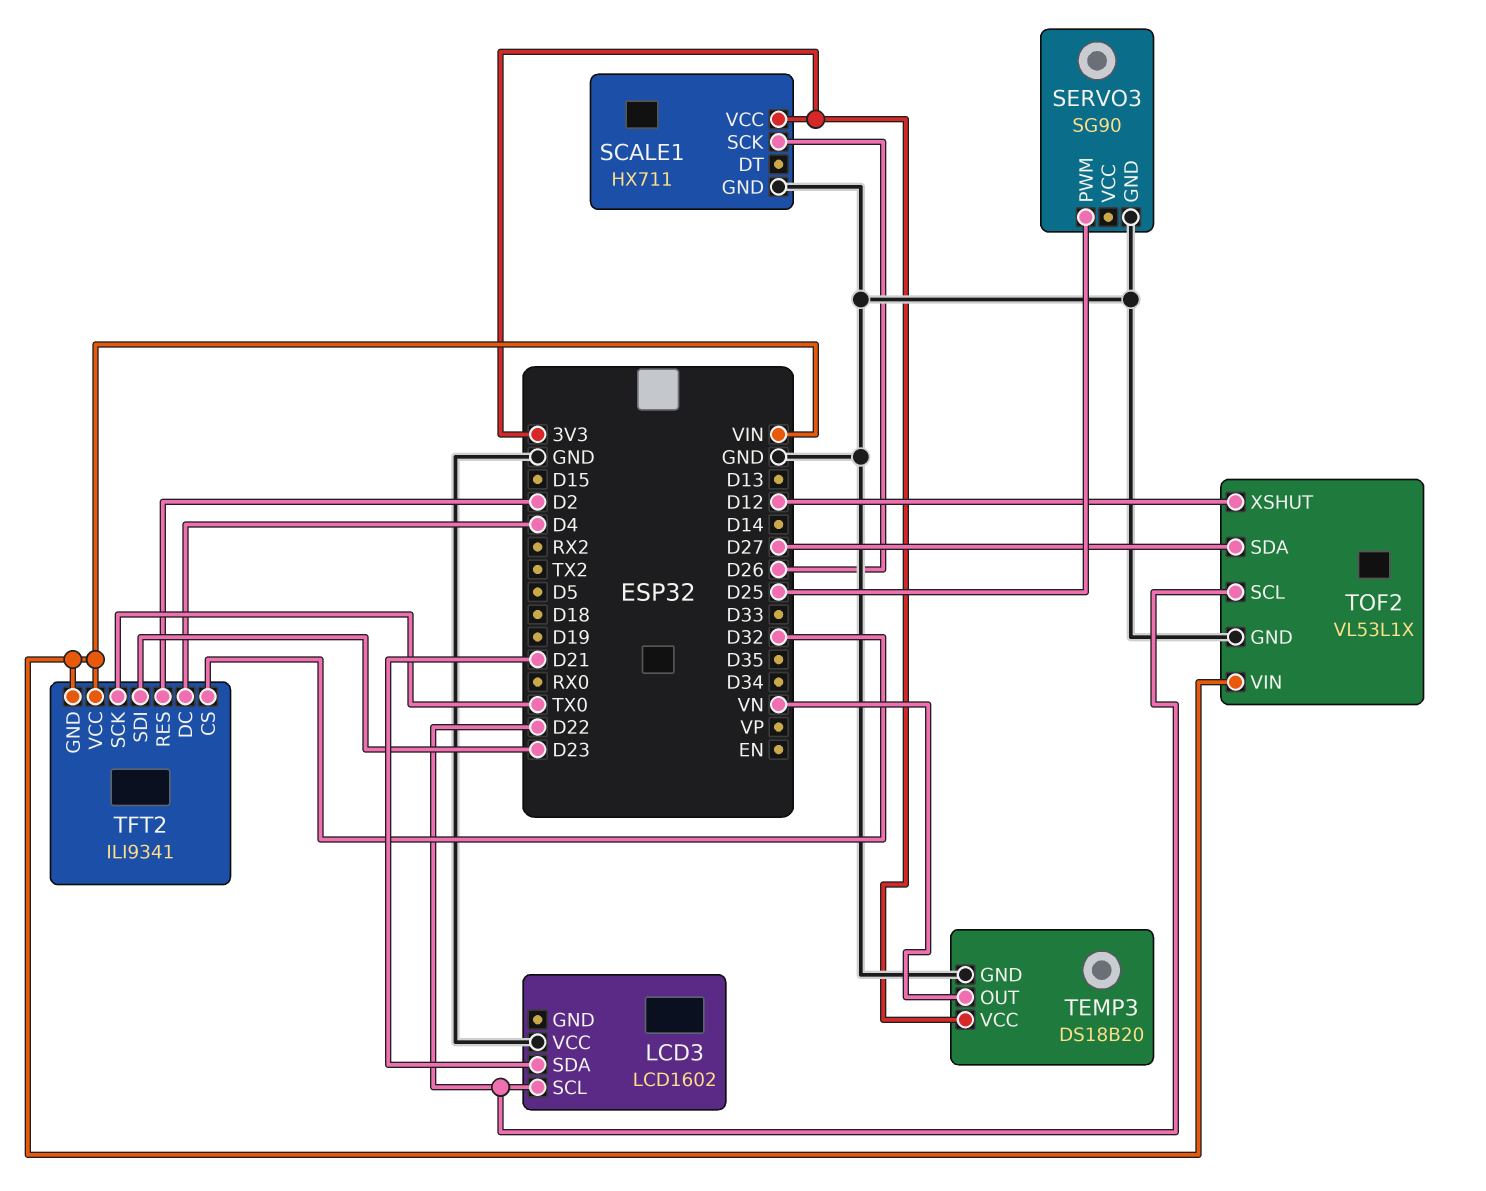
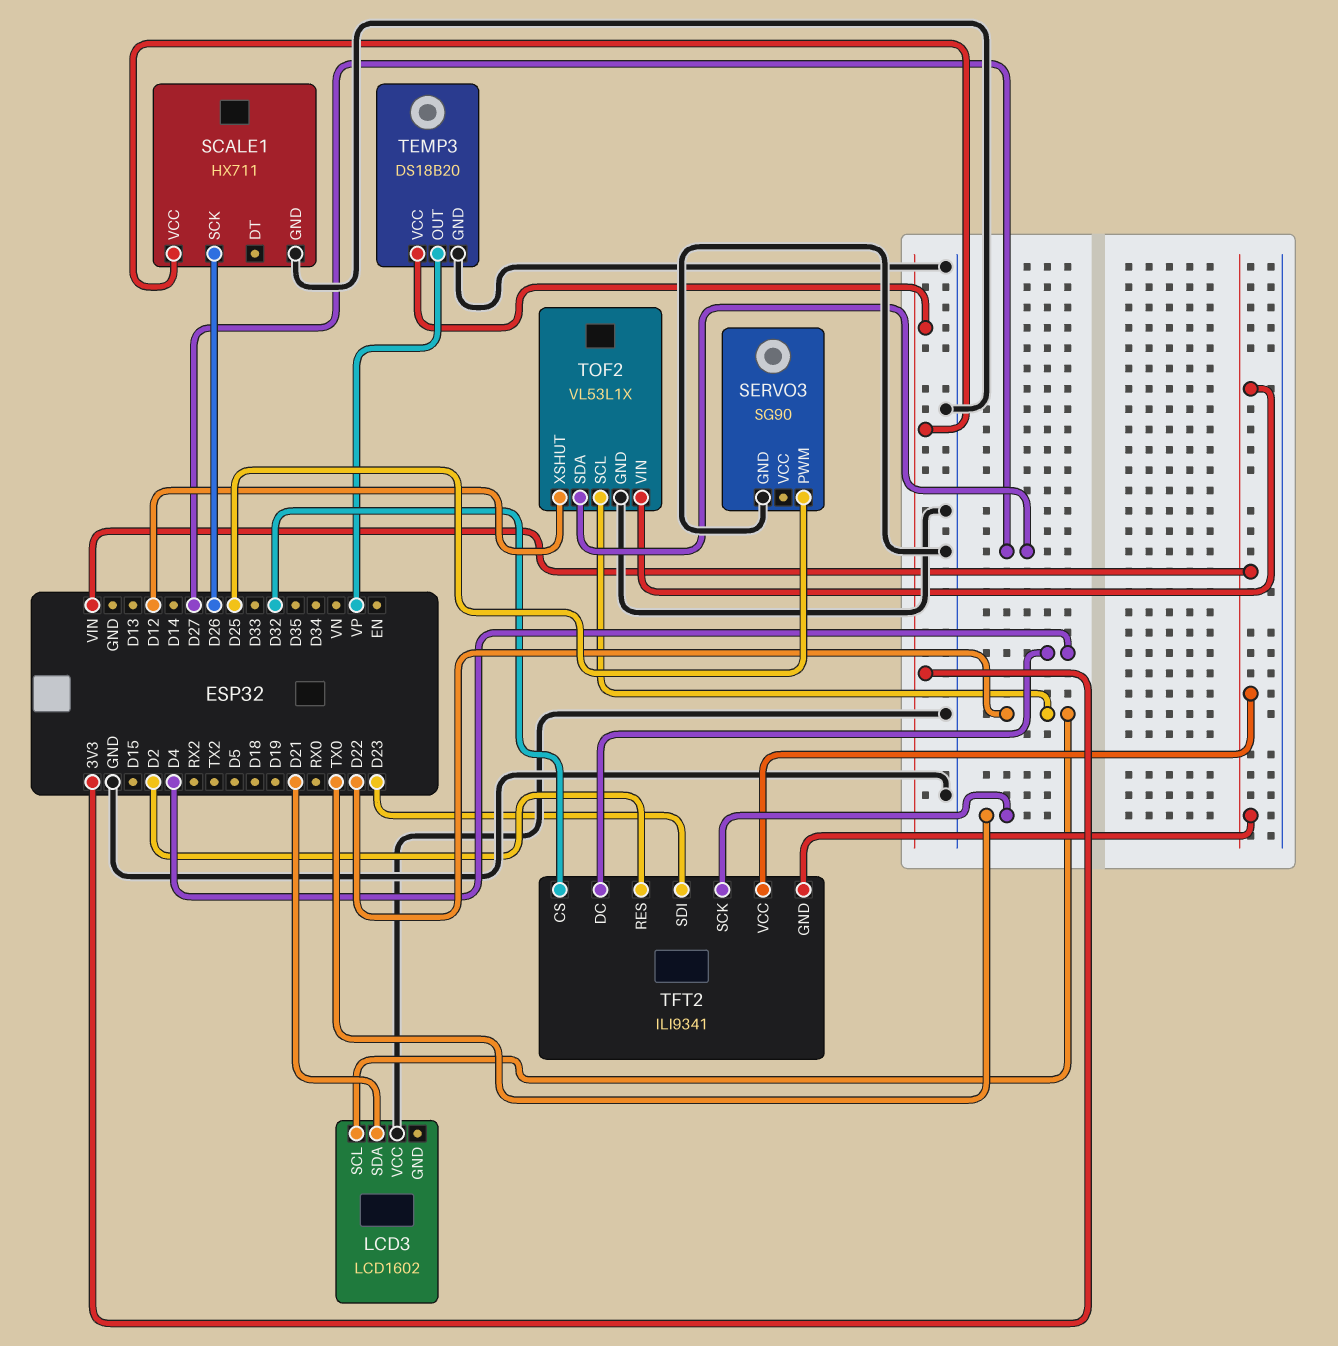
TEMP3 pin OUT: VN -> VP

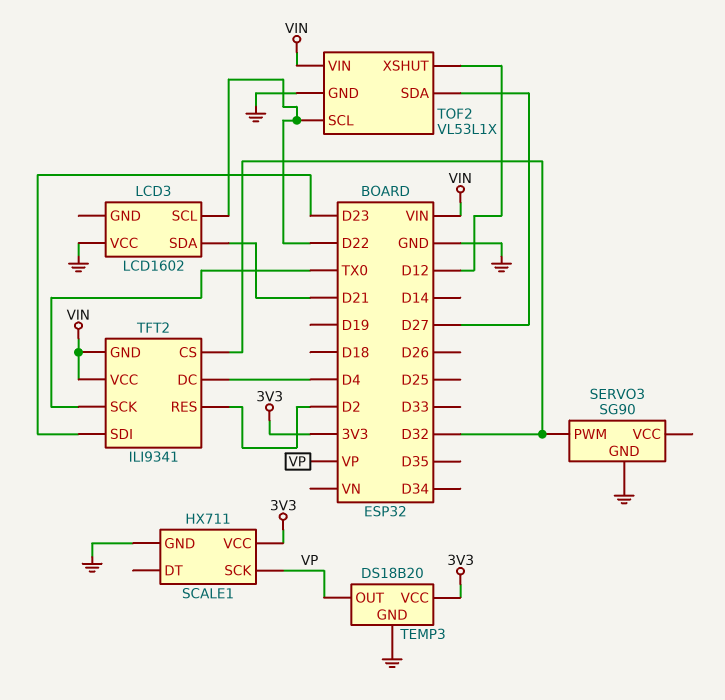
SCALE1 pin SCK: D26 -> VP
SERVO3 pin PWM: D25 -> D32

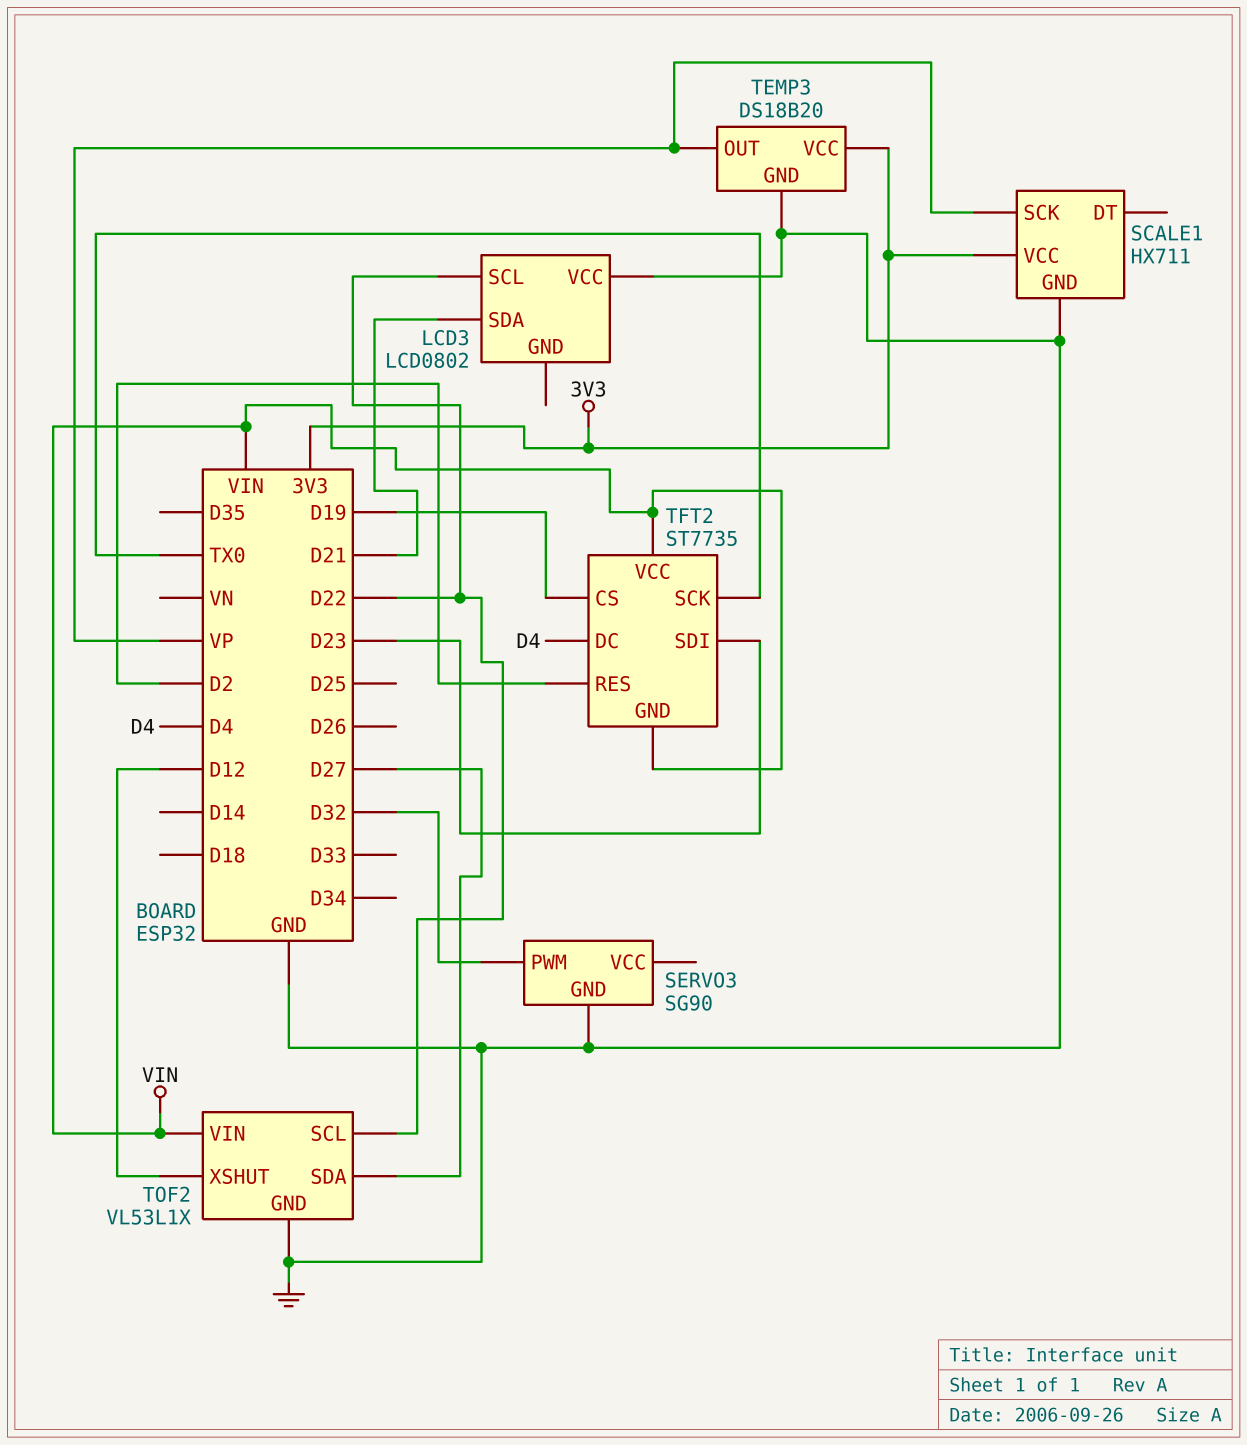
LCD3: LCD1602 -> LCD0802
TFT2: ILI9341 -> ST7735
TFT2 pin CS: D32 -> D19

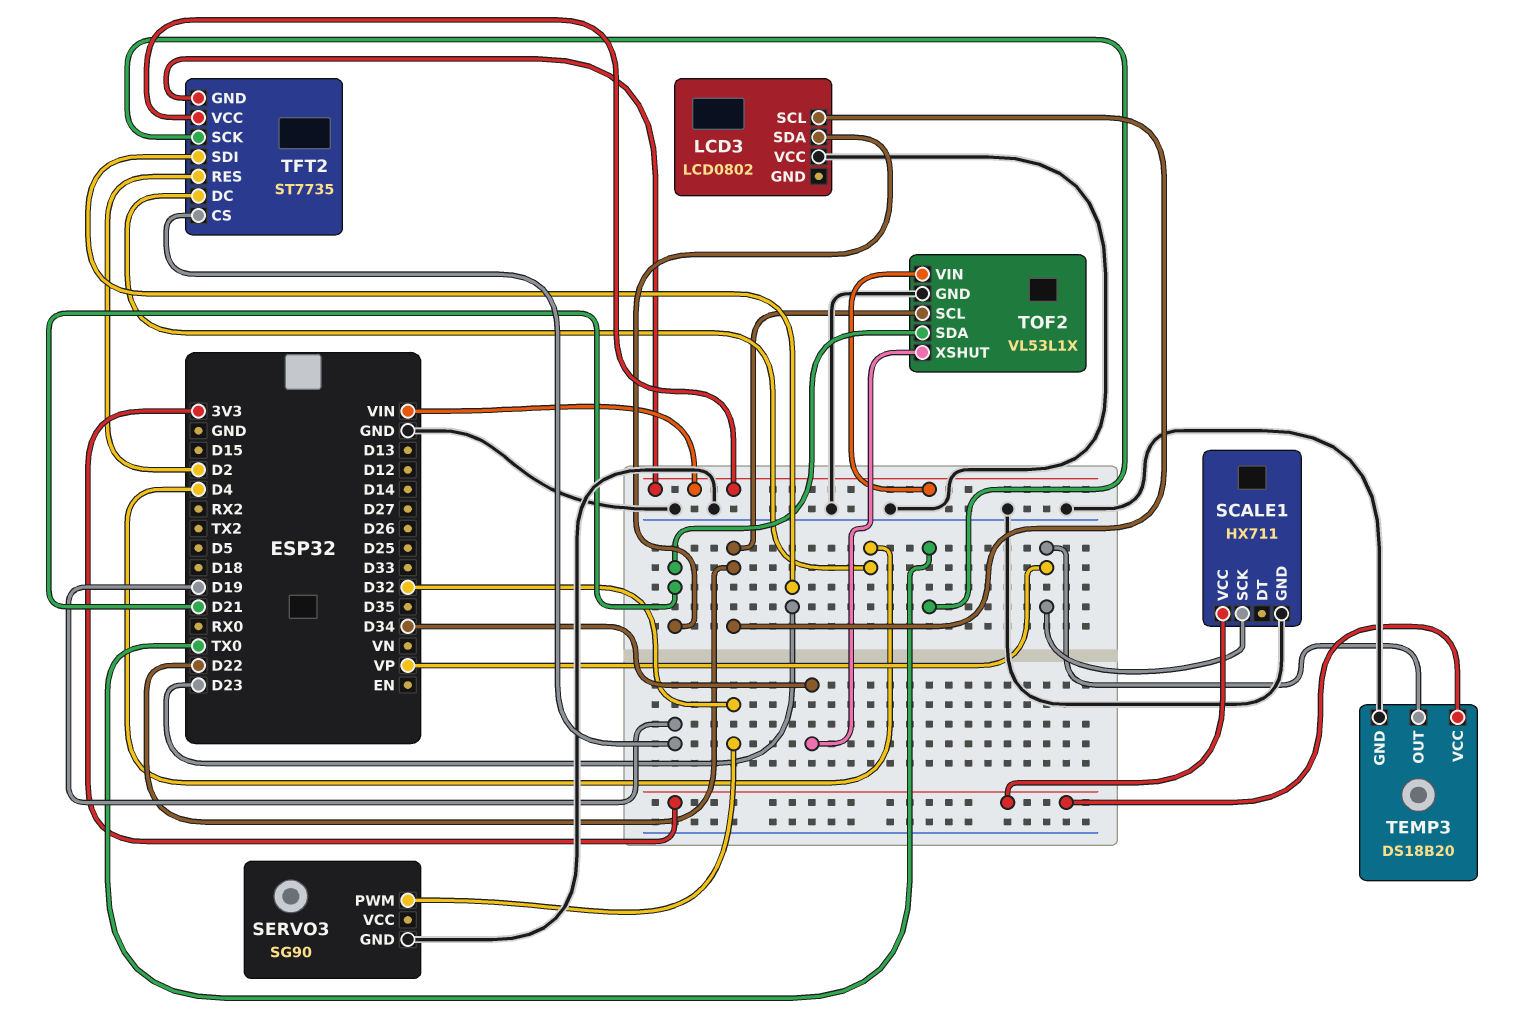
TOF2 pin SDA: D27 -> D21
TOF2 pin XSHUT: D12 -> D34

